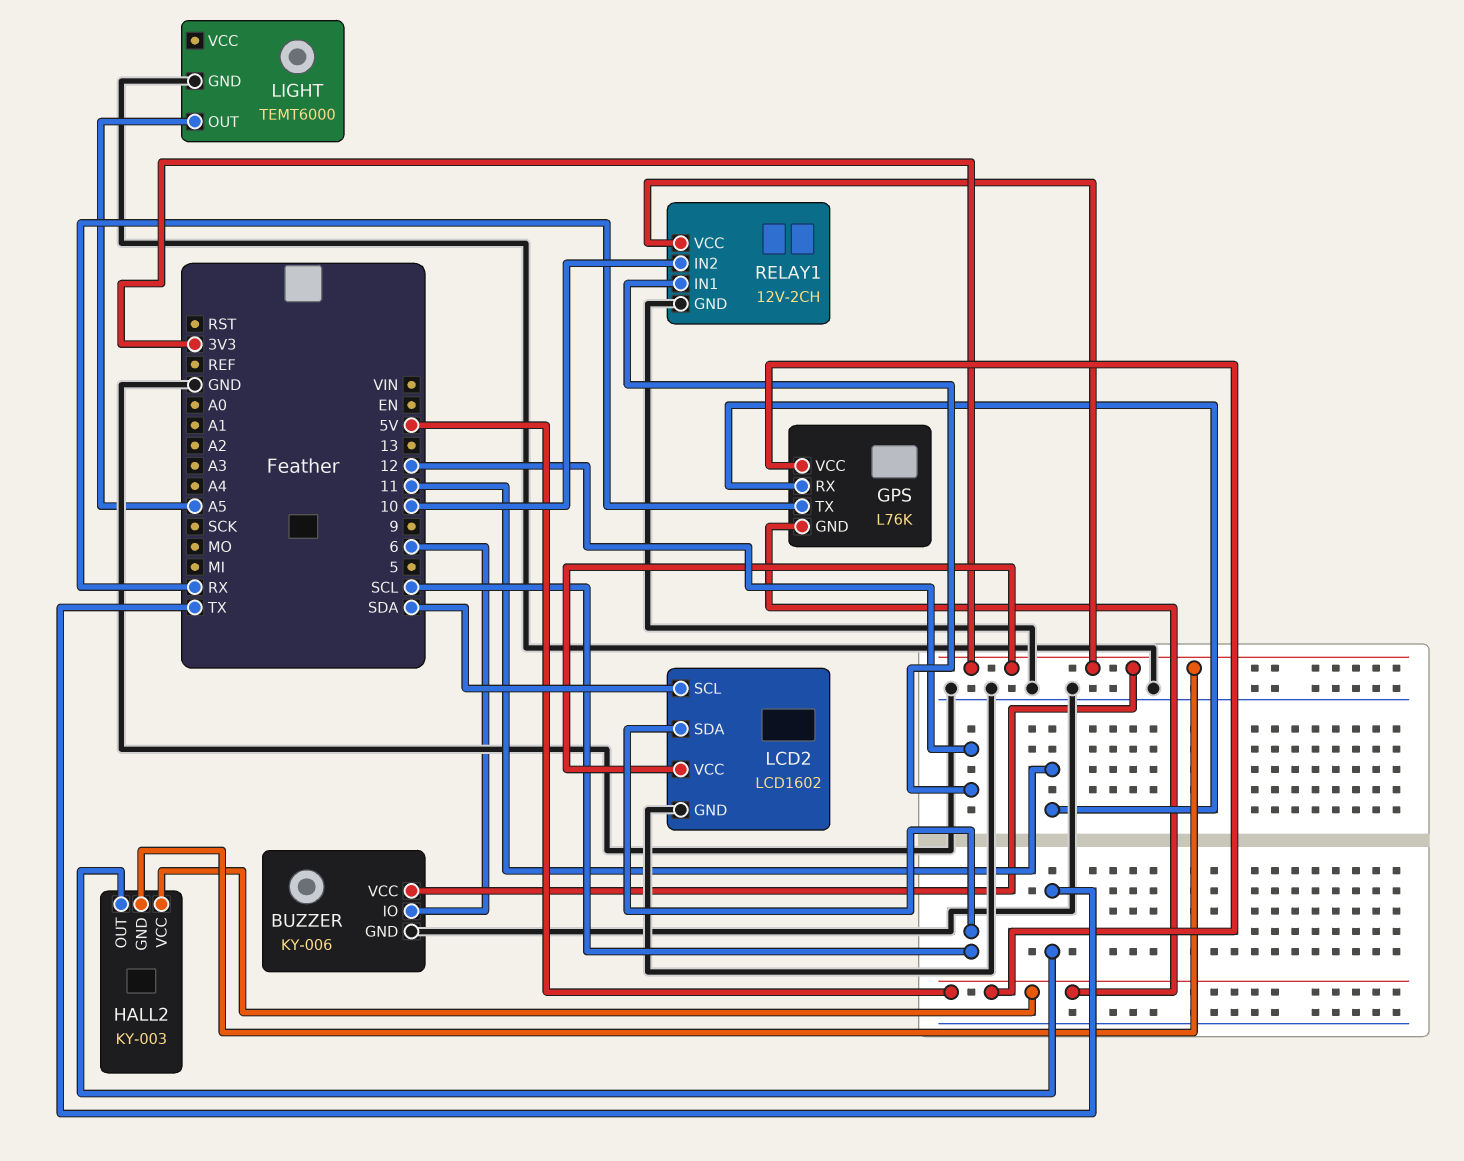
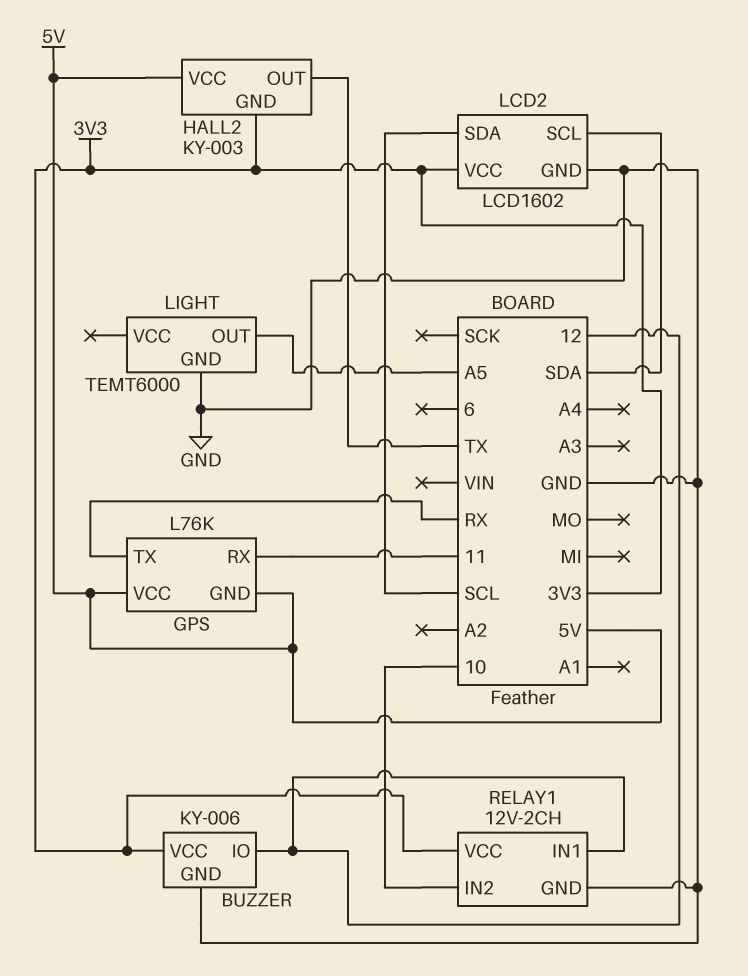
BUZZER pin IO: 6 -> 12

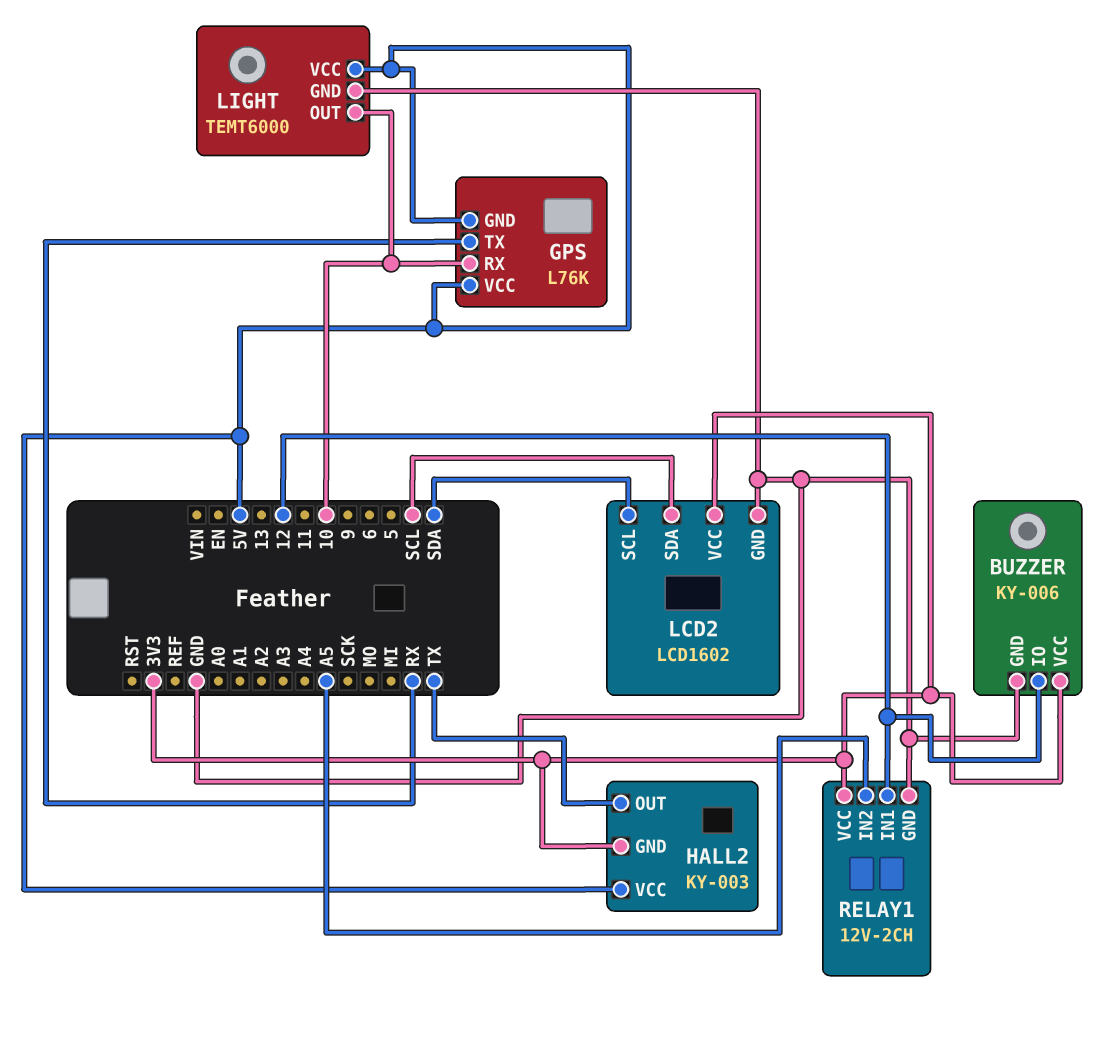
GPS pin RX: 11 -> 10
LIGHT pin OUT: A5 -> 10
LIGHT pin VCC: none -> 5V
RELAY1 pin IN2: 10 -> A5

